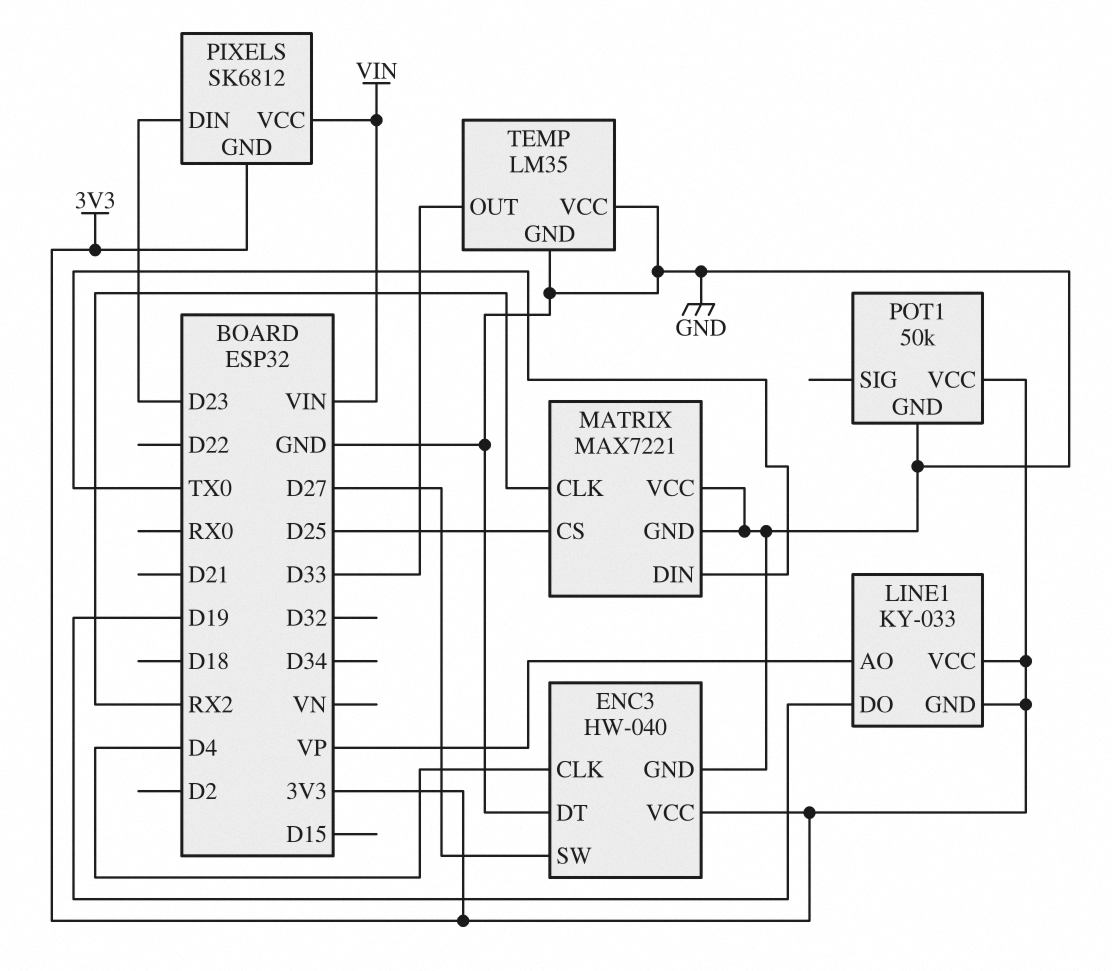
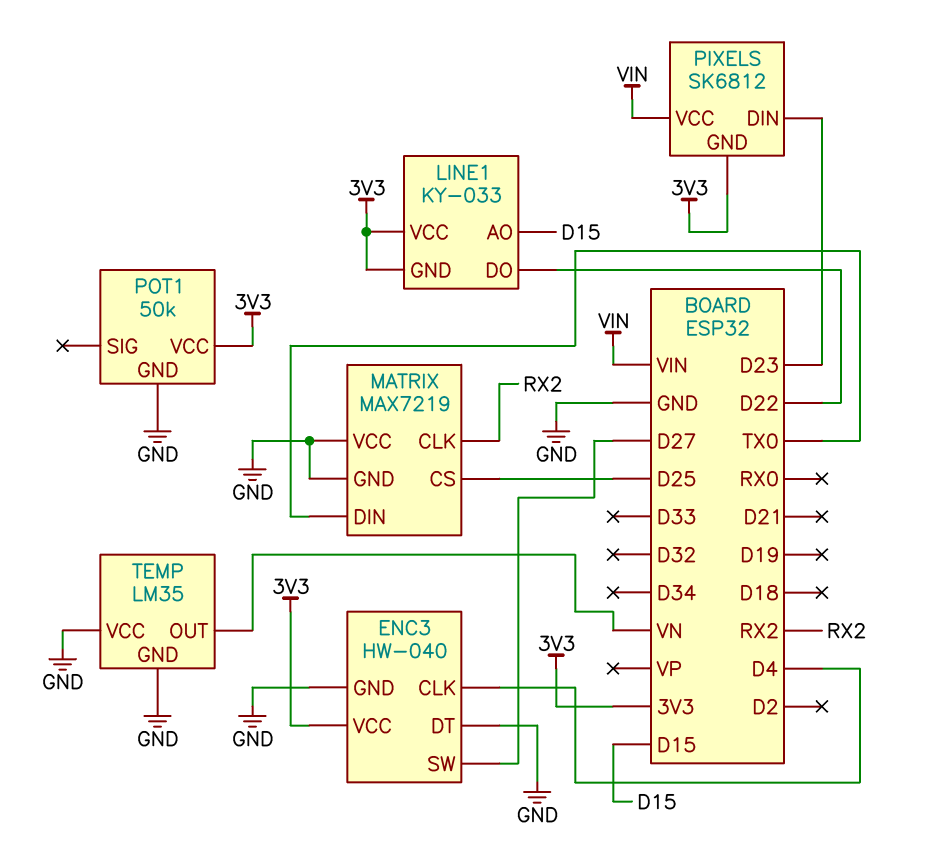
LINE1 pin AO: VP -> D15
LINE1 pin DO: D19 -> D22
MATRIX: MAX7221 -> MAX7219
TEMP pin OUT: D33 -> VN

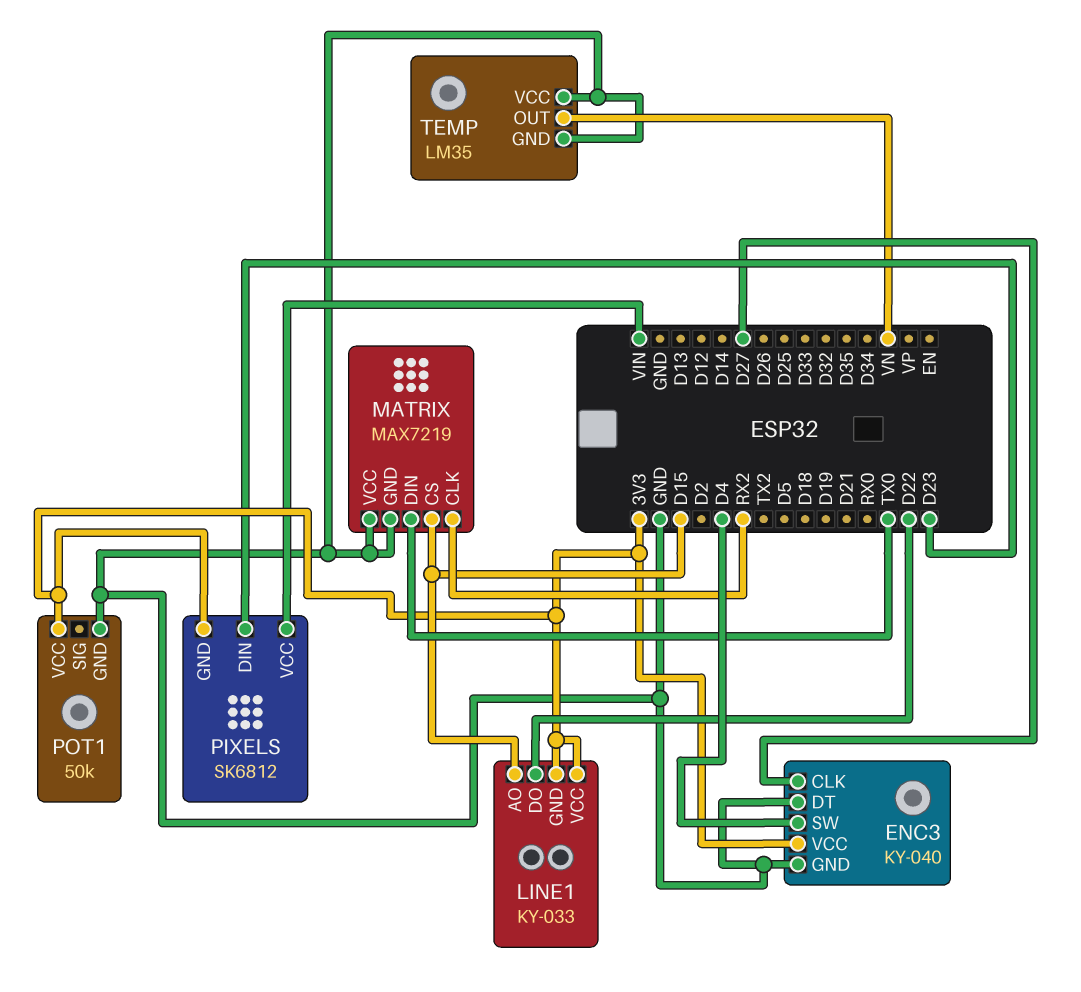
ENC3: HW-040 -> KY-040
ENC3 pin CLK: D4 -> D27
ENC3 pin SW: D27 -> D4
MATRIX pin CS: D25 -> D15

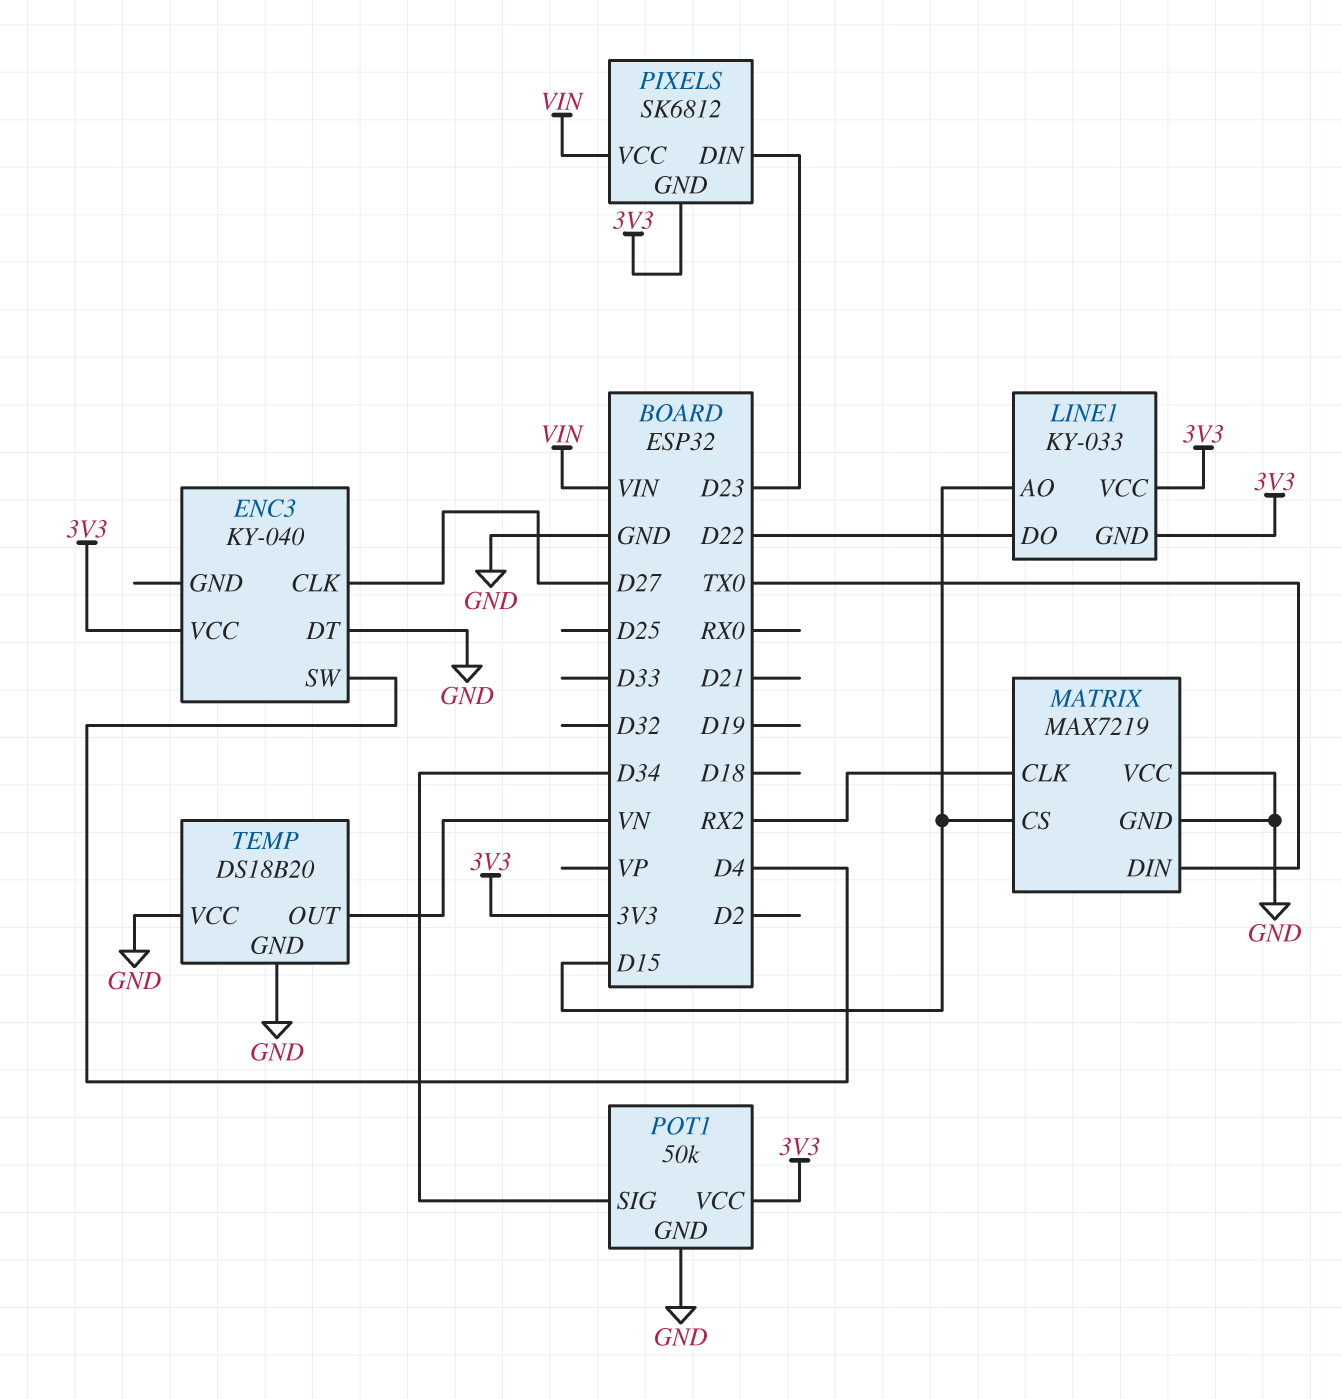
ENC3 pin GND: GND -> none
POT1 pin SIG: none -> D34
TEMP: LM35 -> DS18B20

